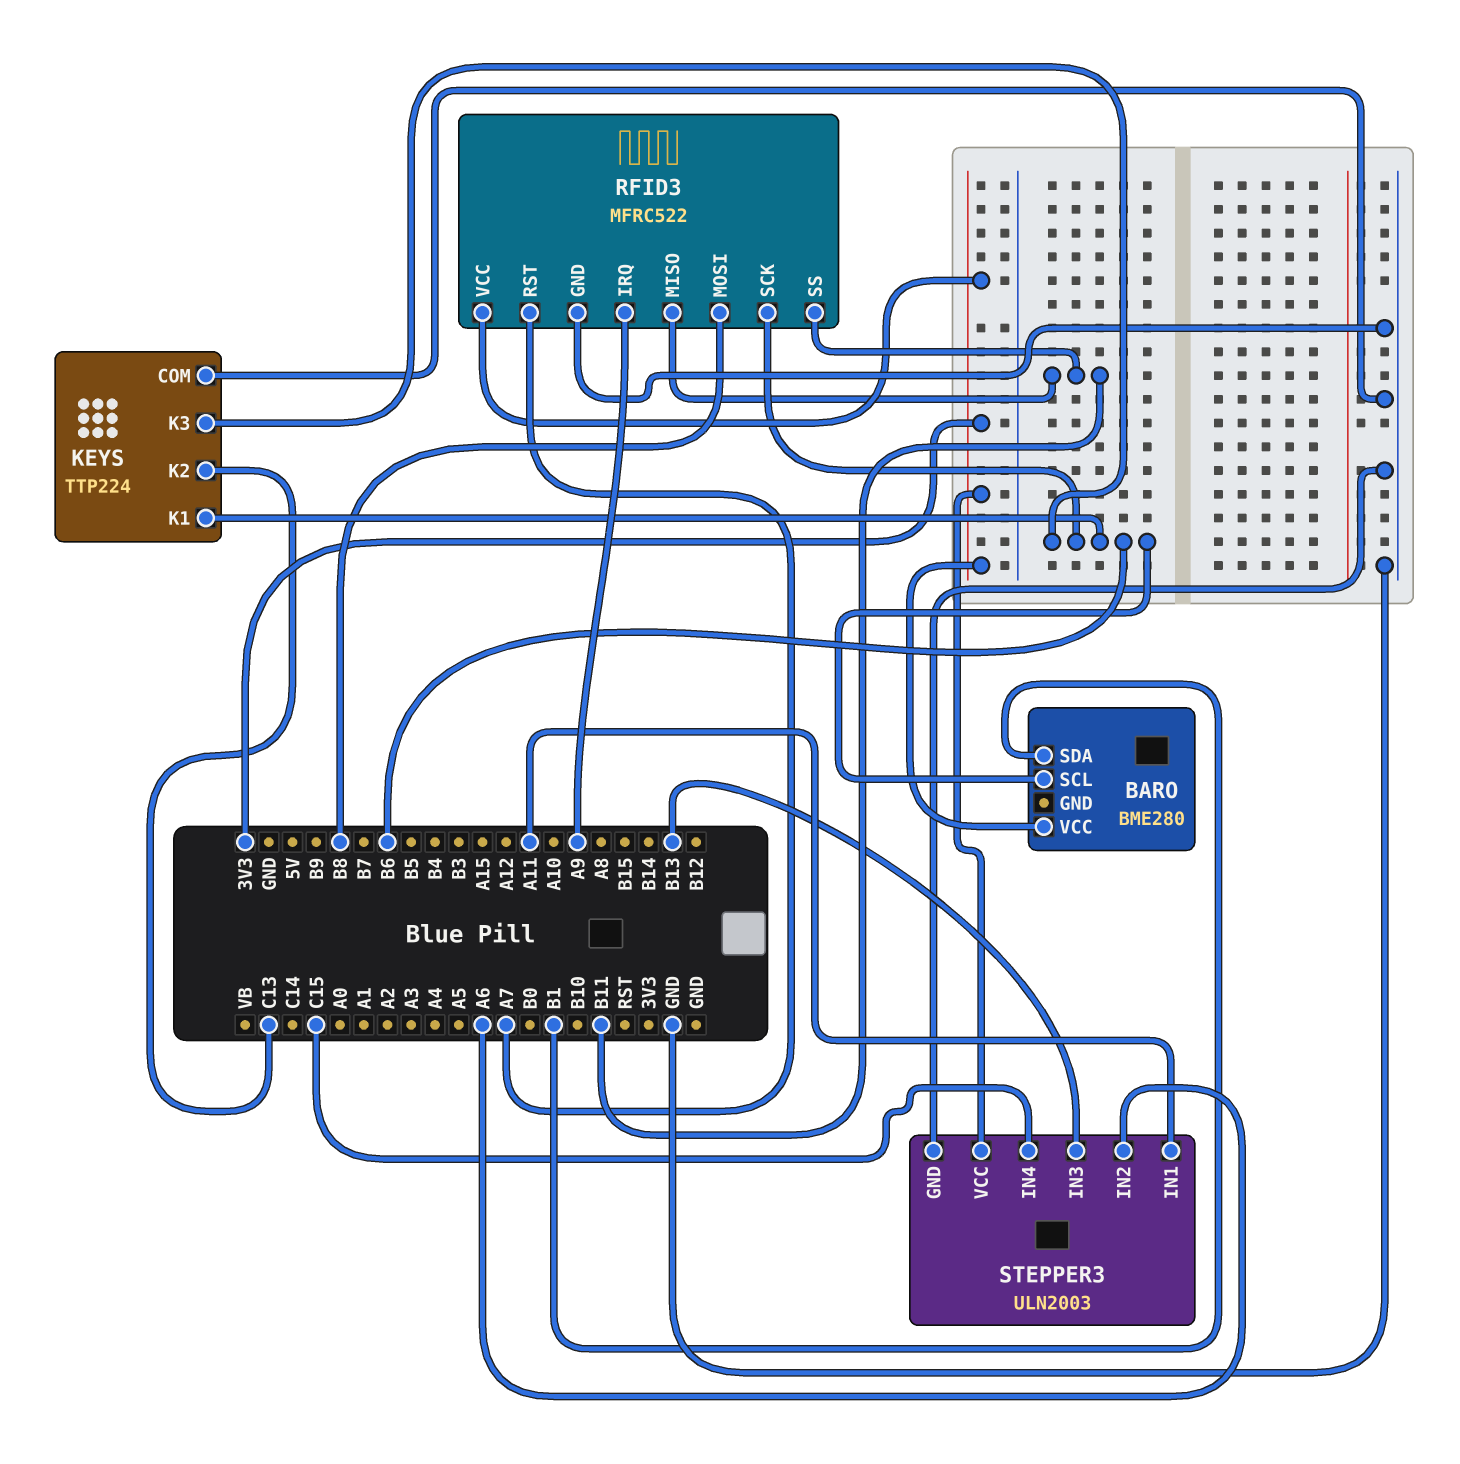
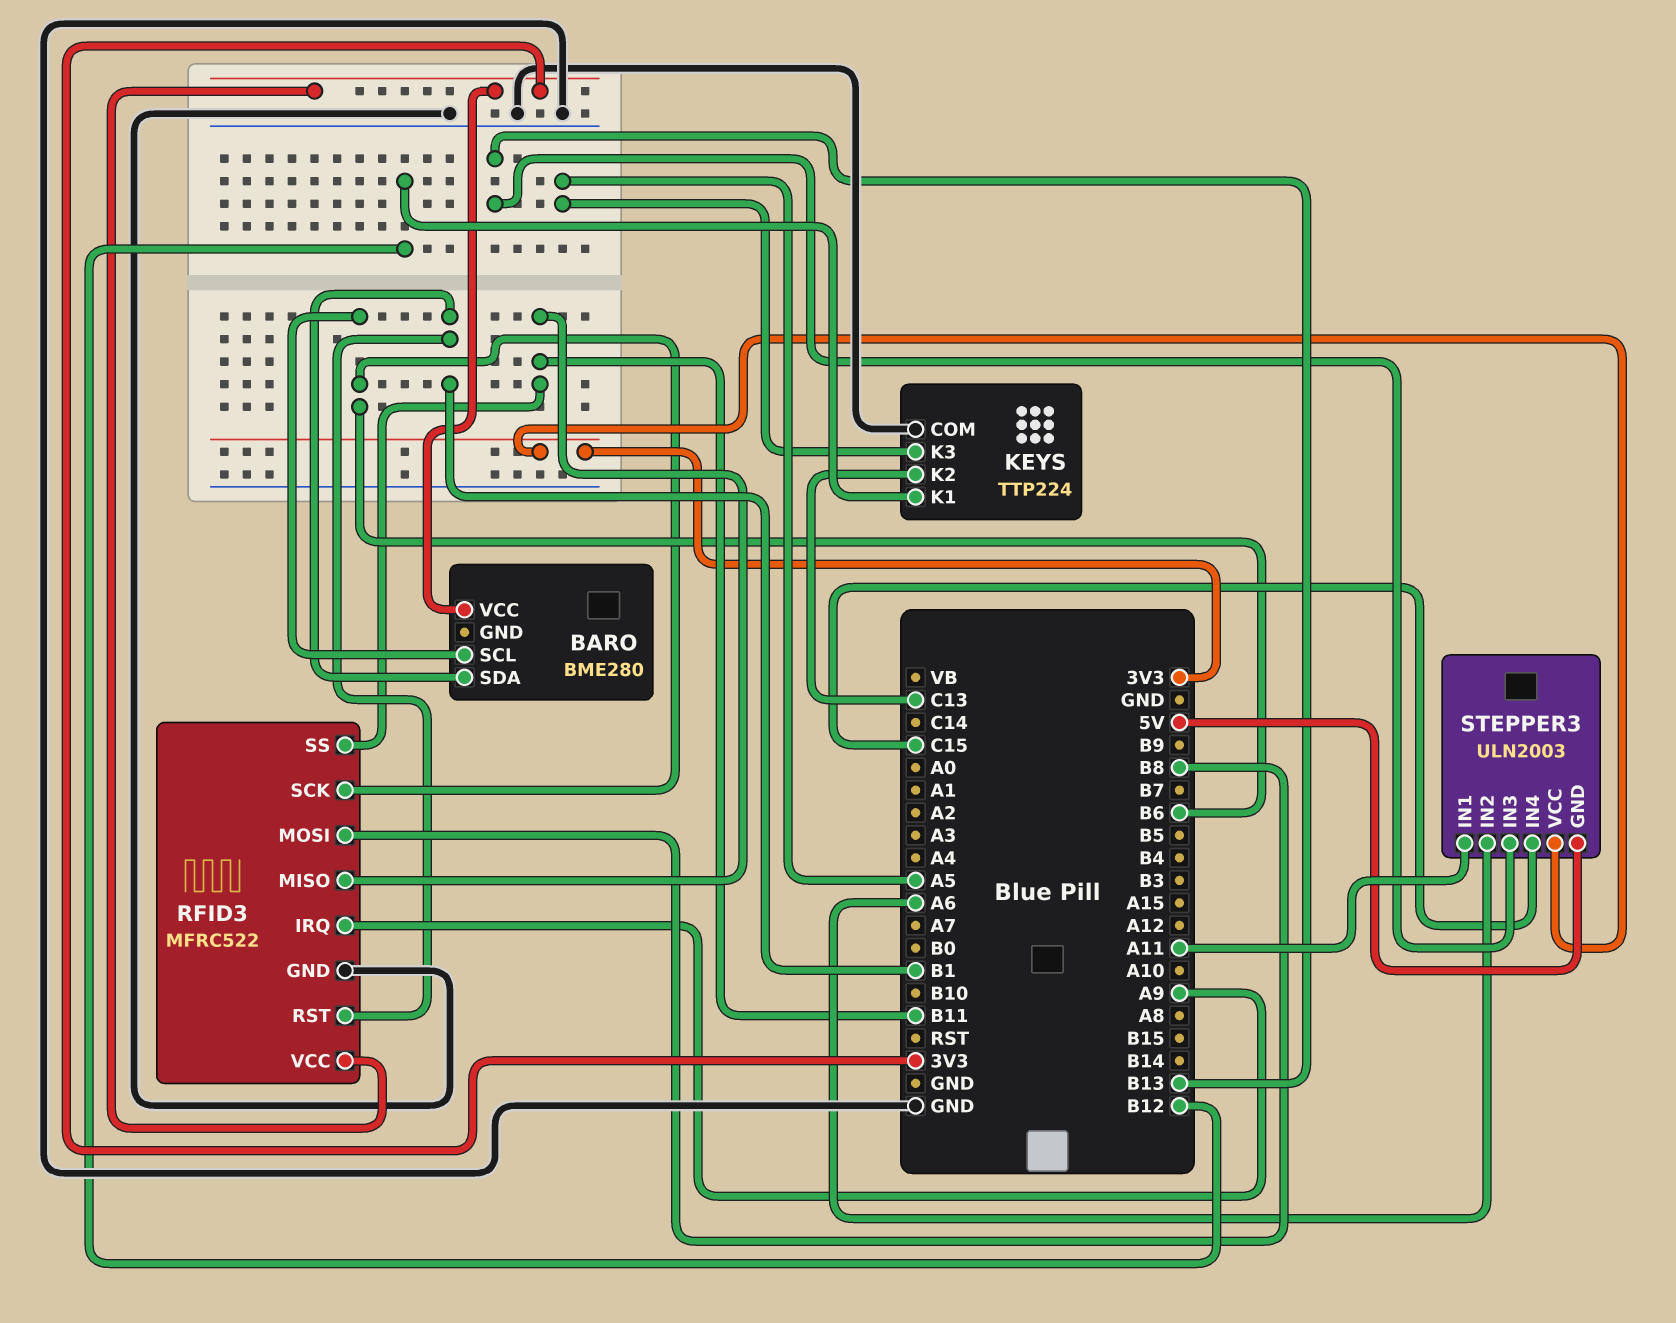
KEYS pin K1: B6 -> B12
KEYS pin K3: B6 -> A5
RFID3 pin RST: A7 -> B1
STEPPER3 pin GND: GND -> 5V

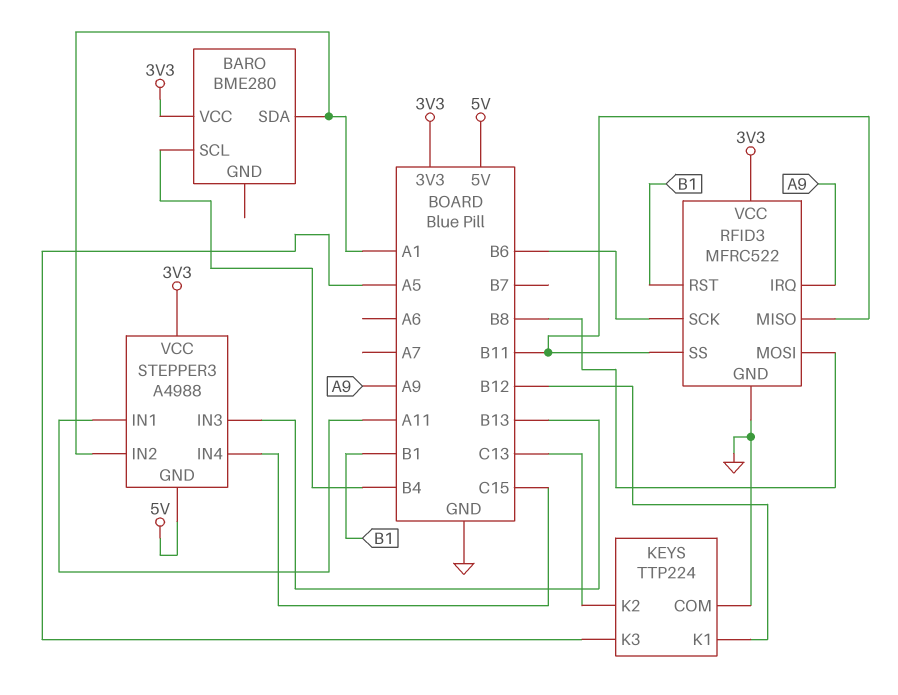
BARO pin SCL: B6 -> B4
BARO pin SDA: B1 -> A1
STEPPER3: ULN2003 -> A4988
STEPPER3 pin IN2: A6 -> A1

